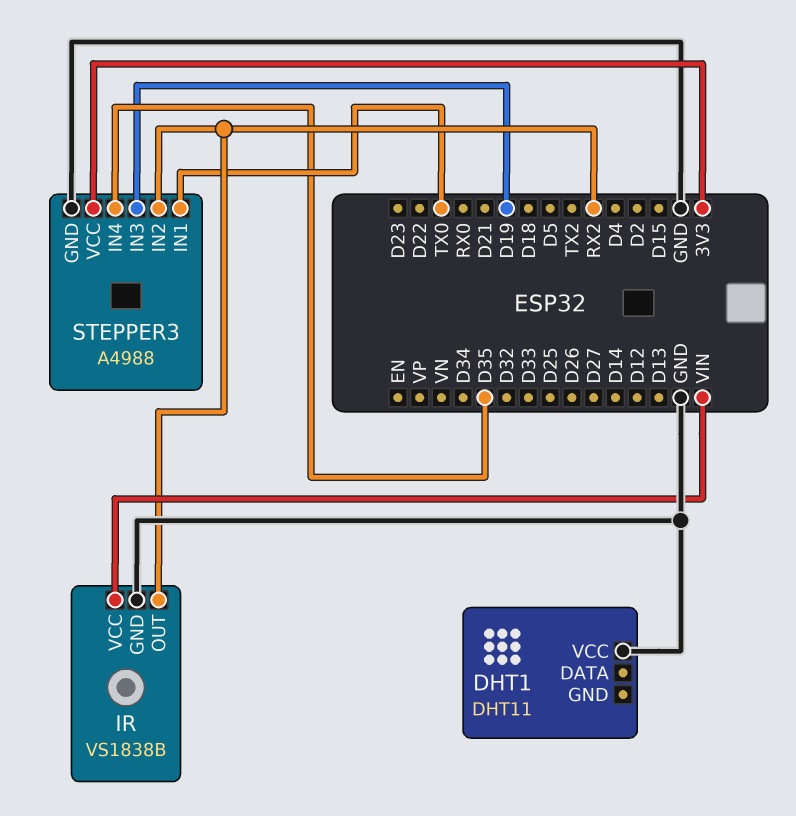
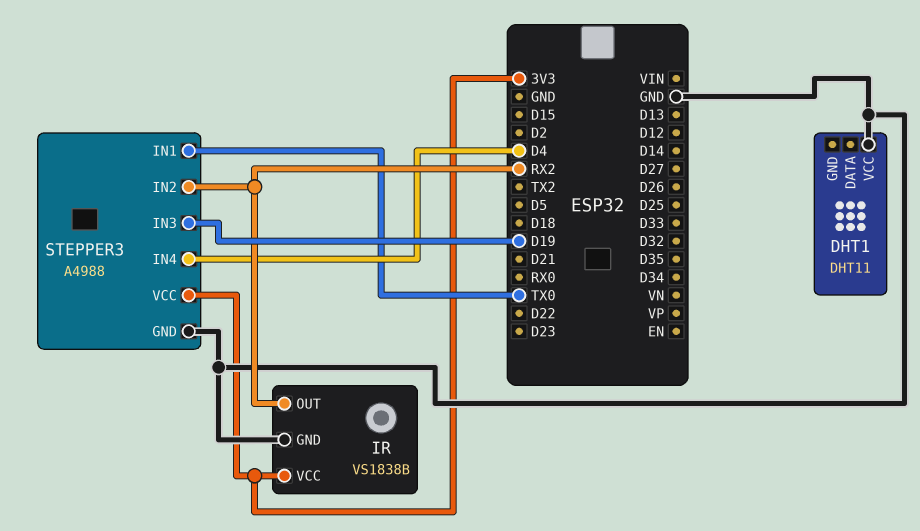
IR pin VCC: VIN -> 3V3
STEPPER3 pin IN4: D35 -> D4

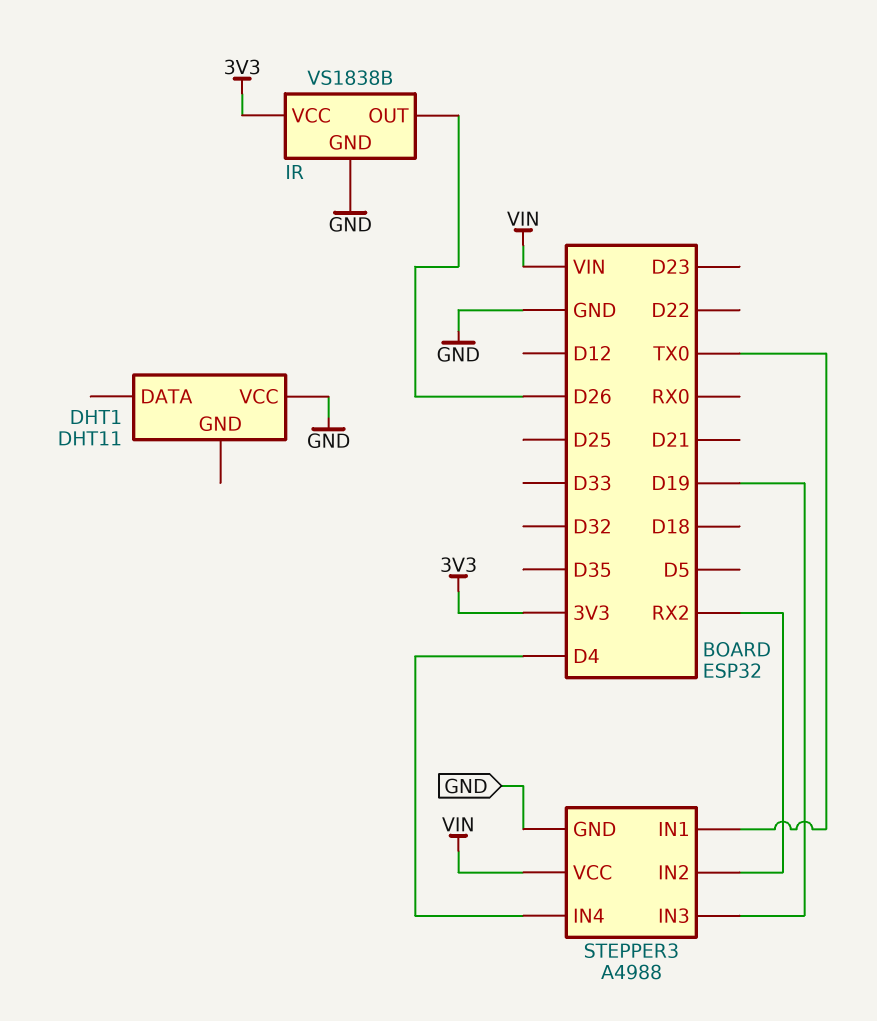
IR pin OUT: RX2 -> D26
STEPPER3 pin VCC: 3V3 -> VIN

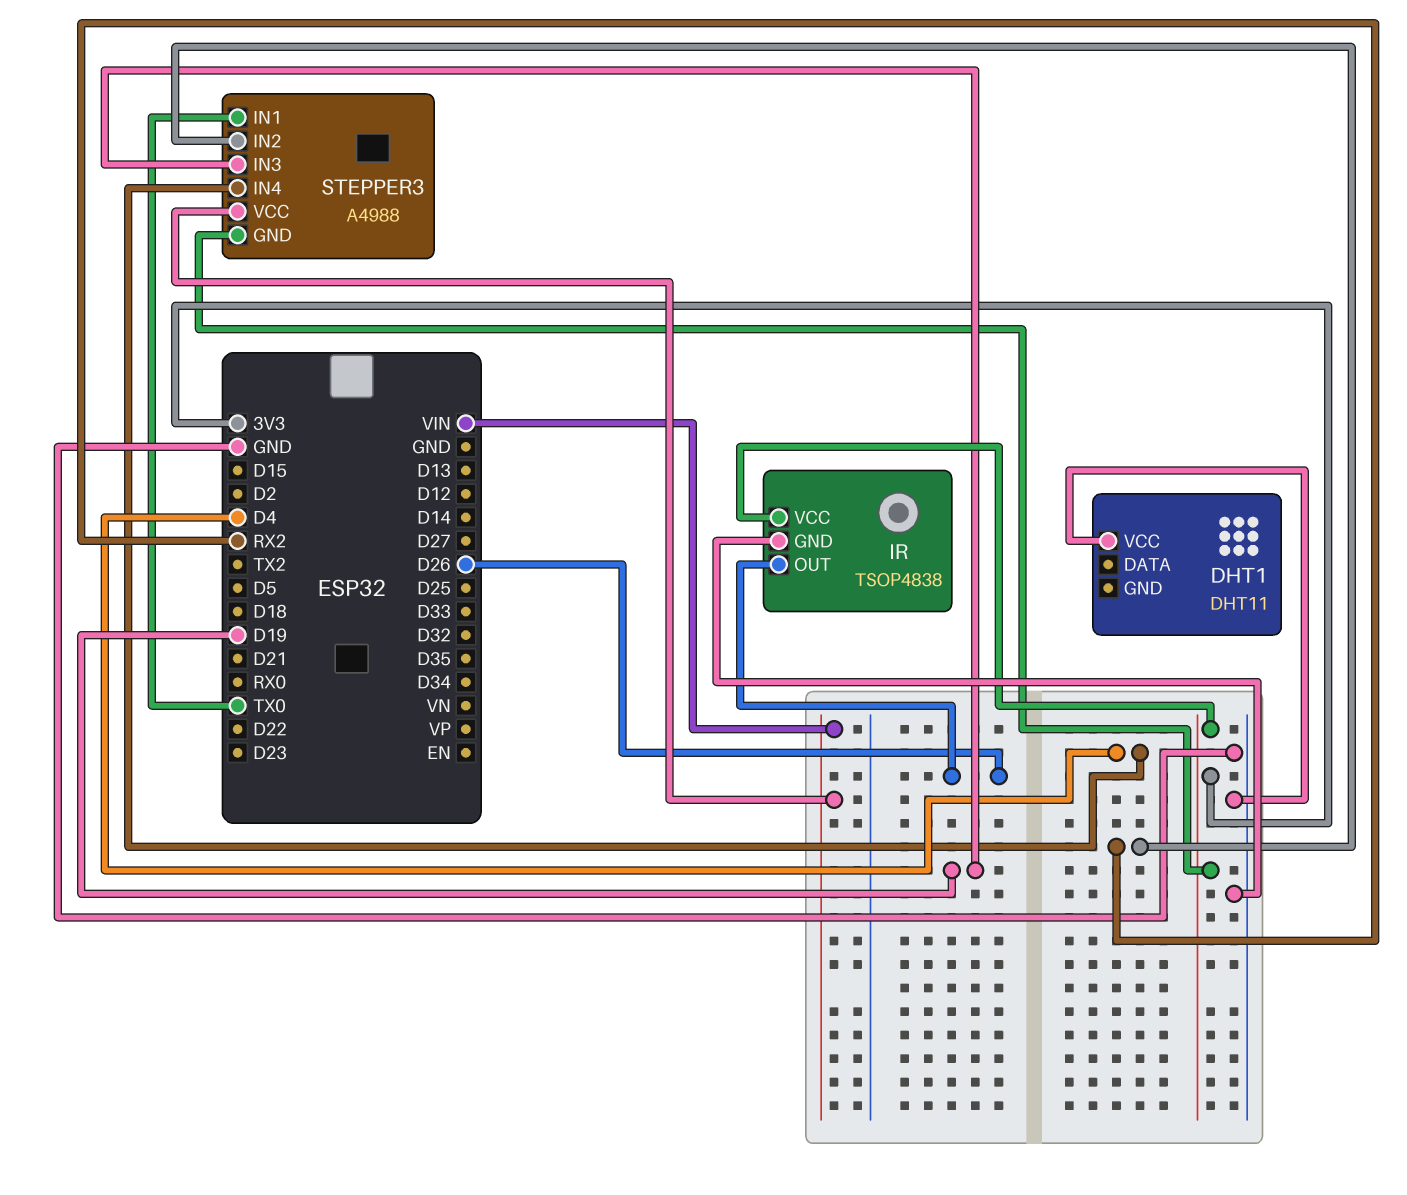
IR: VS1838B -> TSOP4838
STEPPER3 pin GND: GND -> 3V3

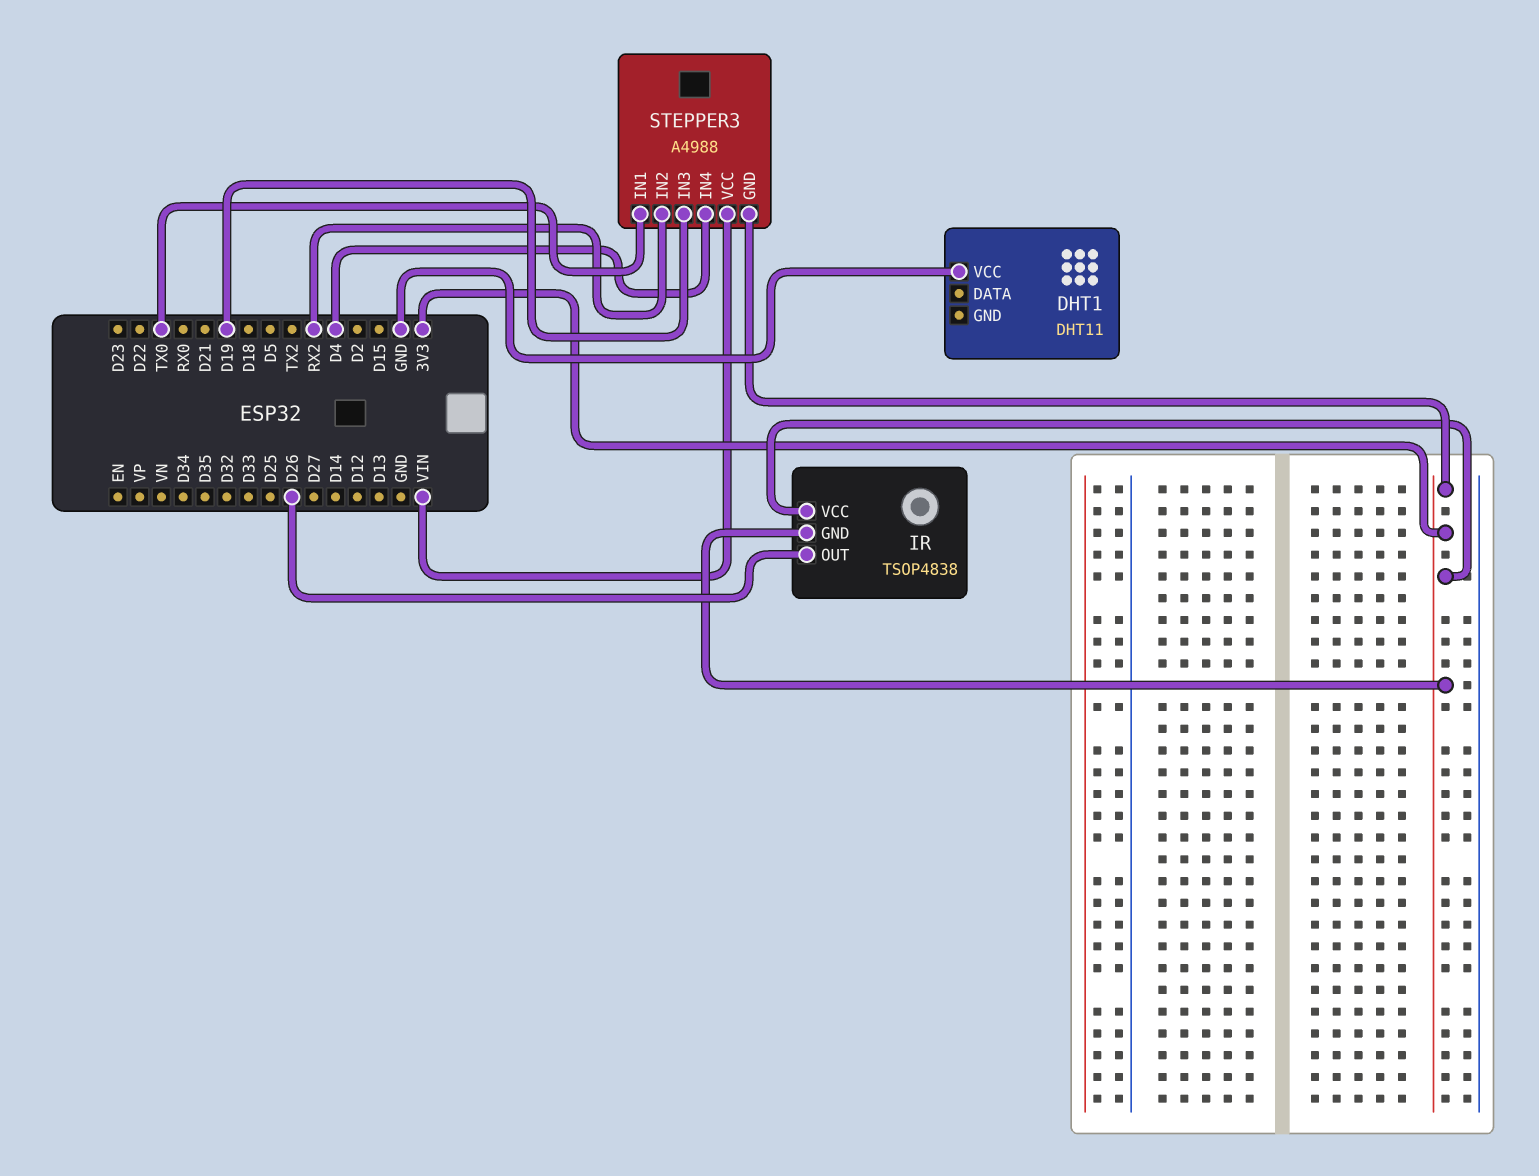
IR pin GND: GND -> 3V3

